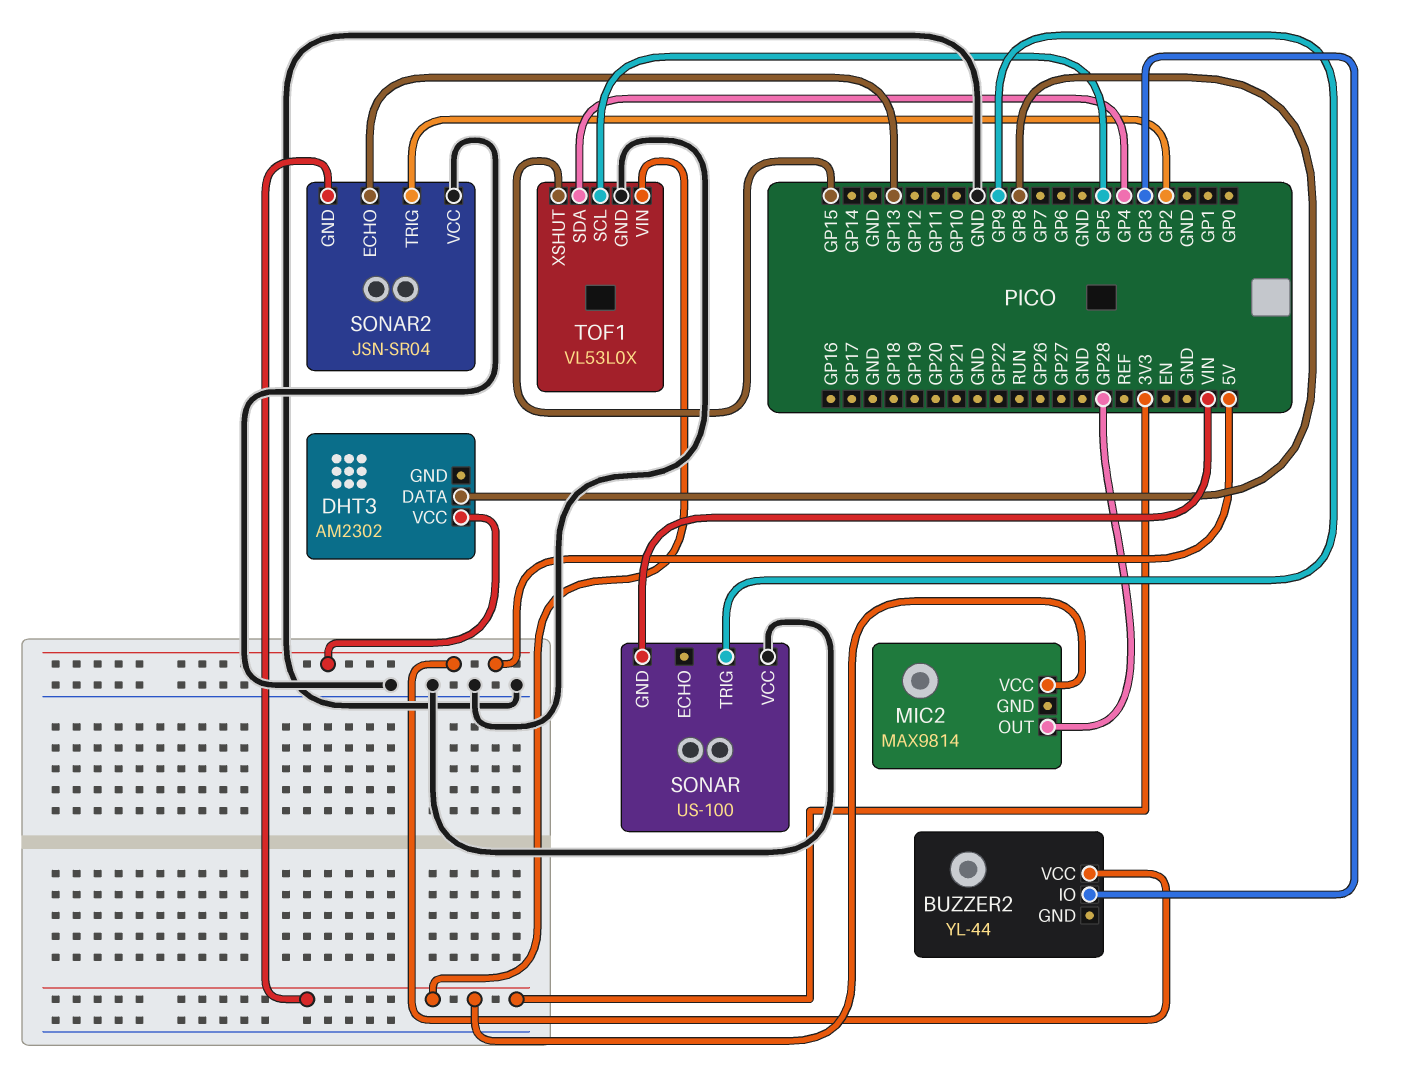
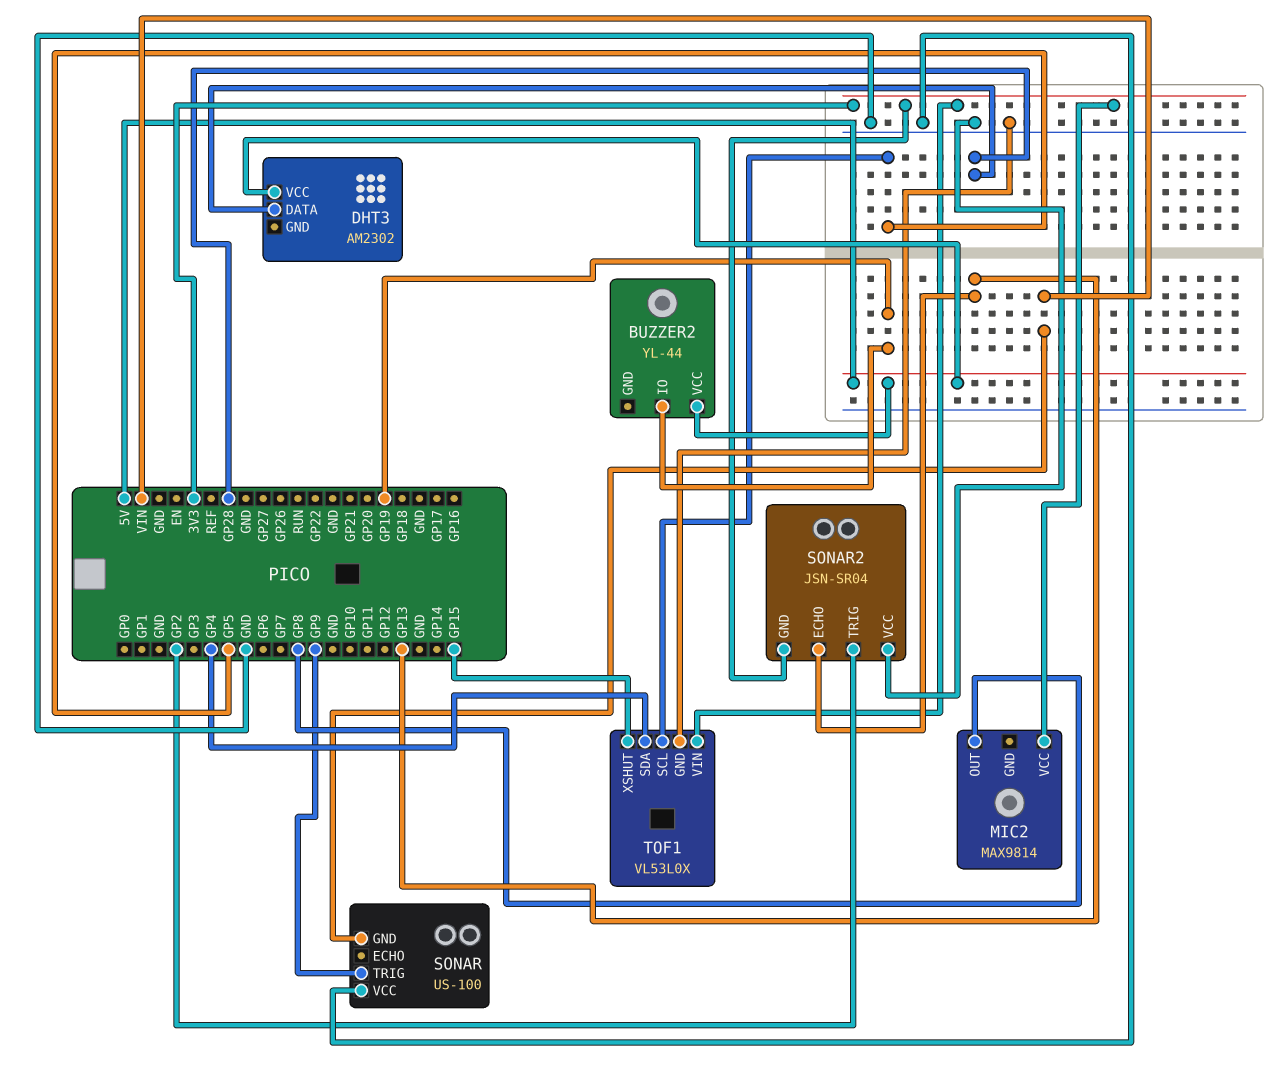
BUZZER2 pin IO: GP3 -> GP19
DHT3 pin DATA: GP8 -> GP28
MIC2 pin OUT: GP28 -> GP8

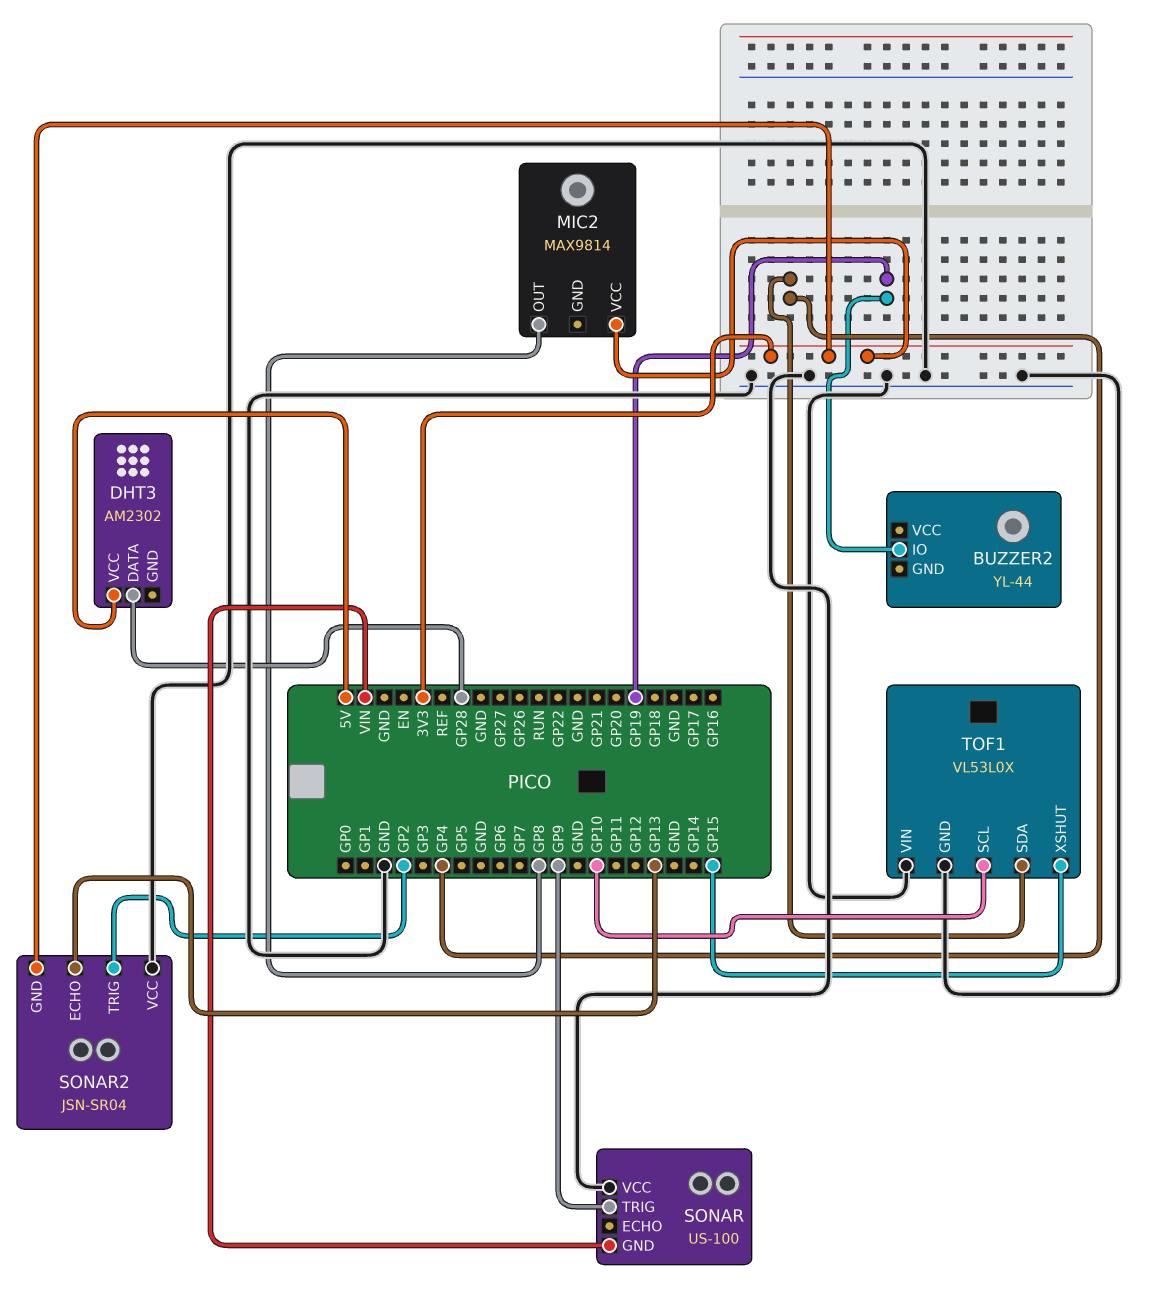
BUZZER2 pin VCC: 5V -> none
TOF1 pin SCL: GP5 -> GP10
TOF1 pin VIN: 3V3 -> GND

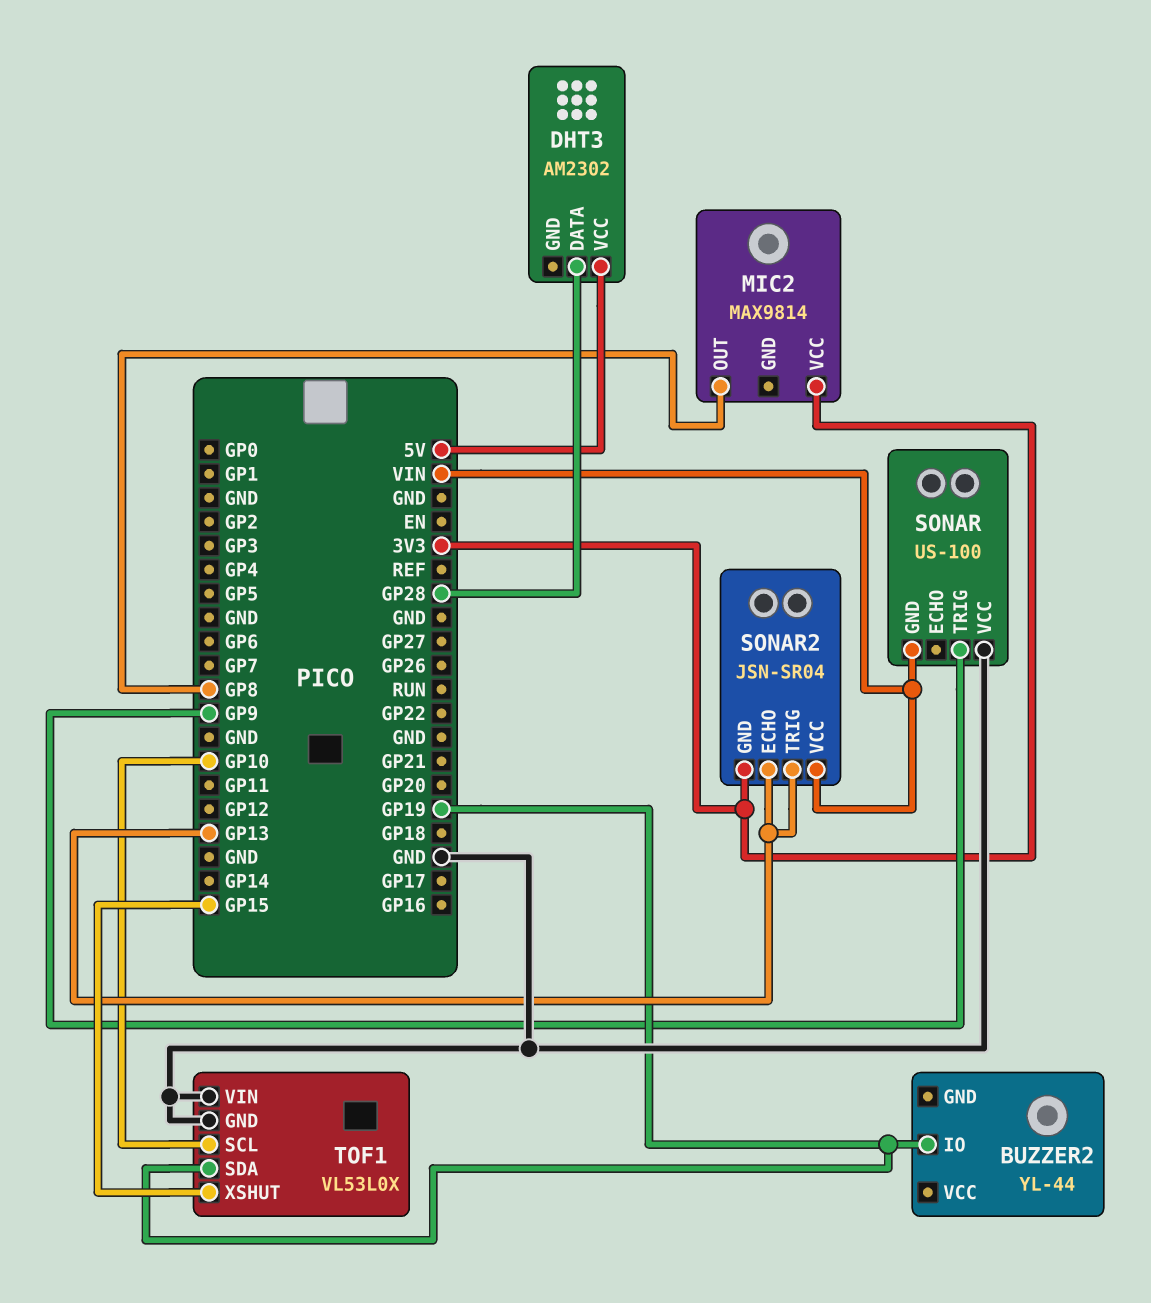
SONAR2 pin TRIG: GP2 -> GP13
SONAR2 pin VCC: GND -> VIN
TOF1 pin SDA: GP4 -> GP19

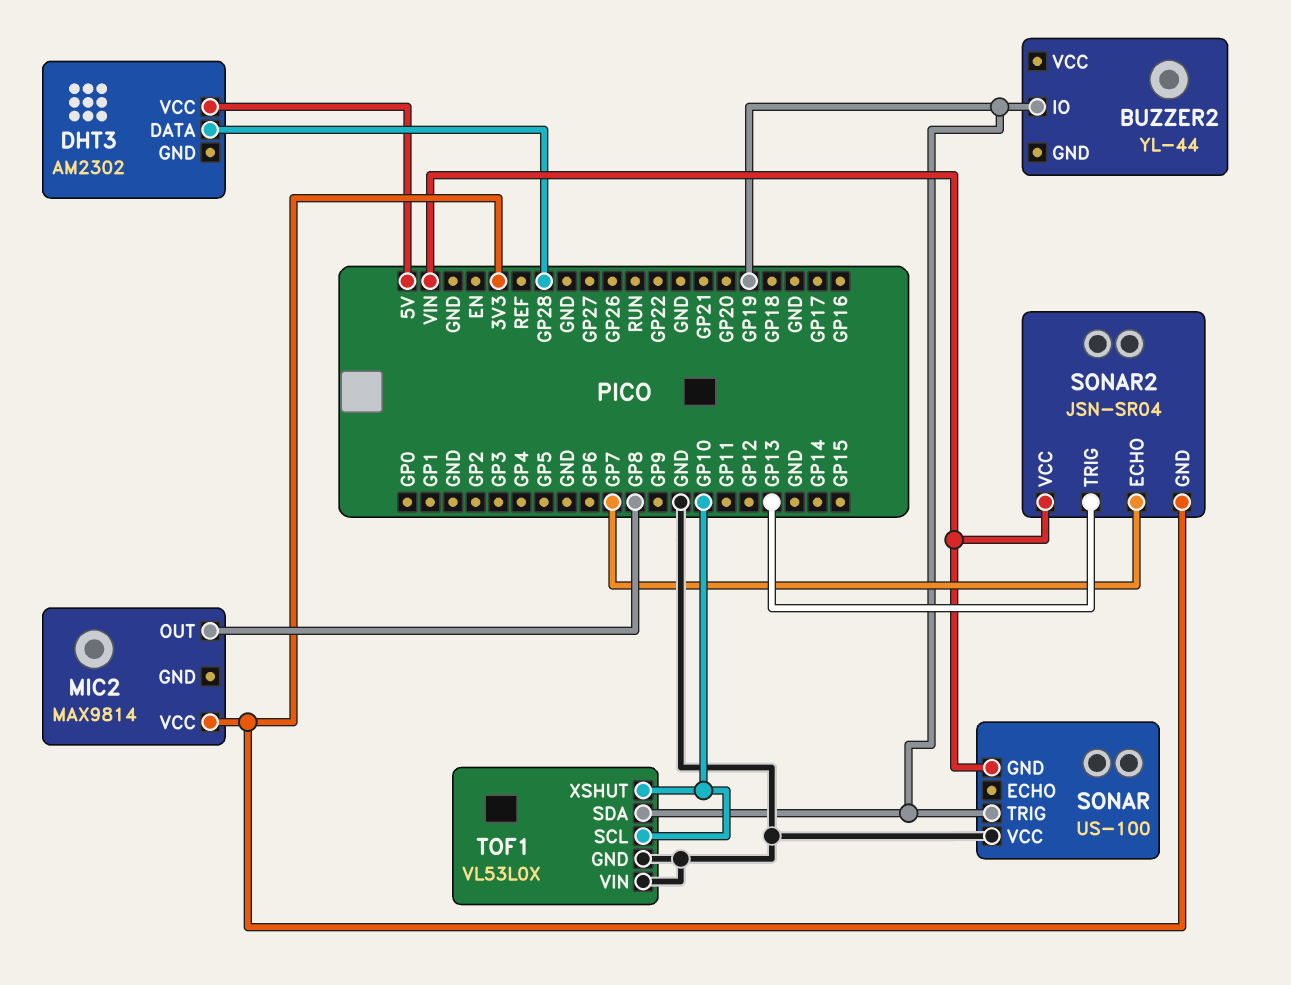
SONAR pin TRIG: GP9 -> GP19
SONAR2 pin ECHO: GP13 -> GP7
TOF1 pin XSHUT: GP15 -> GP10

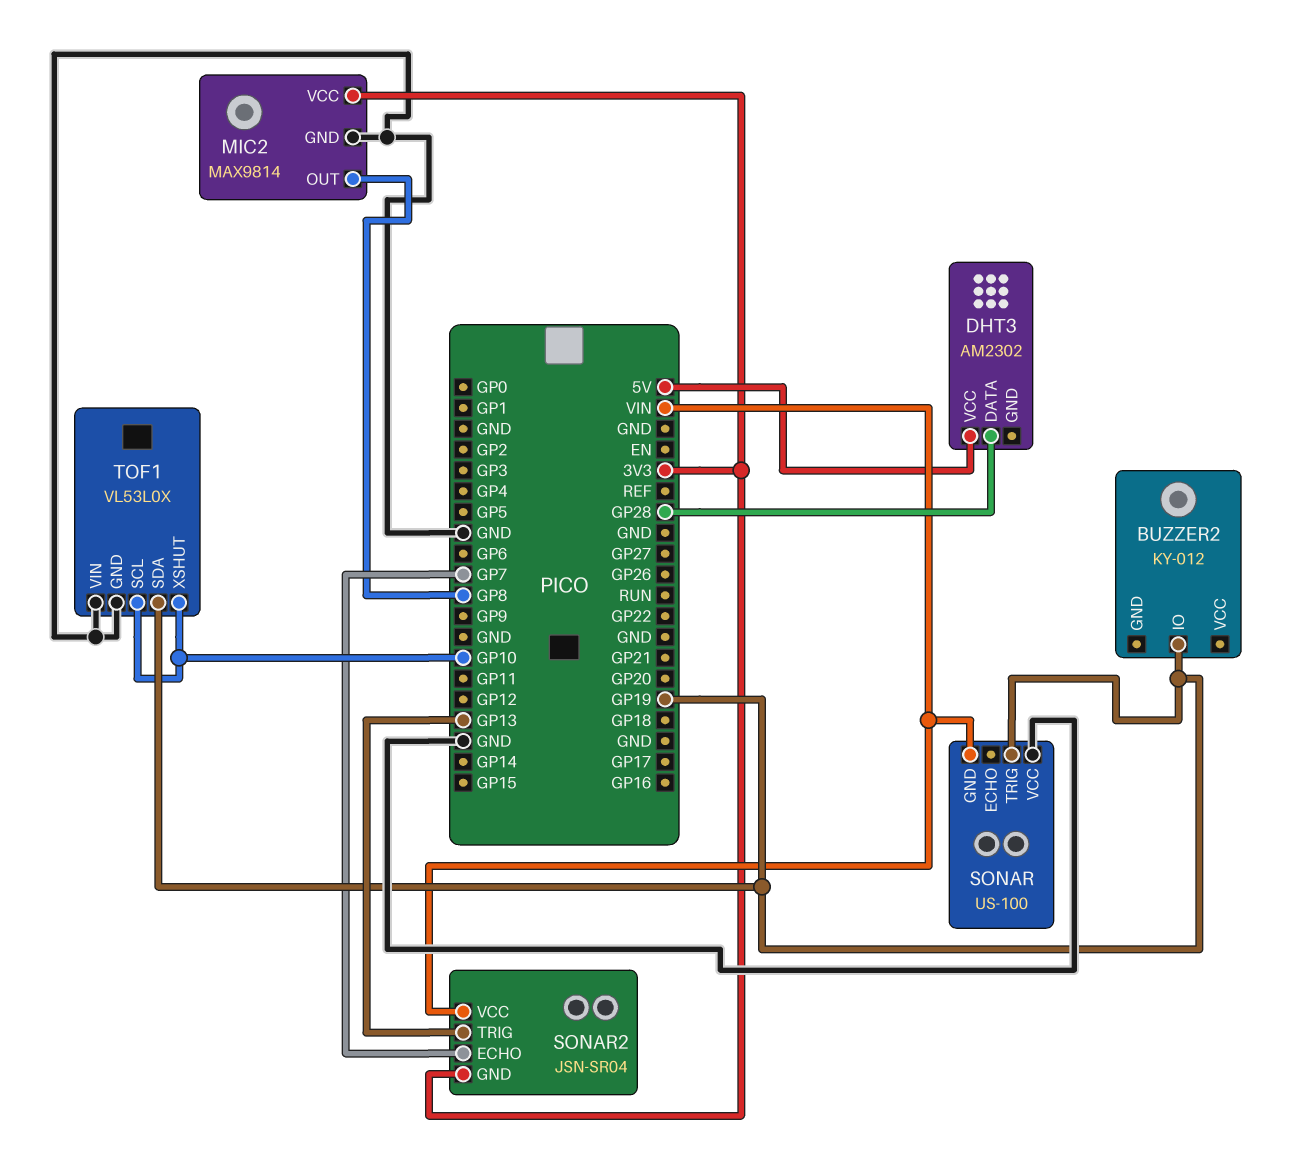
BUZZER2: YL-44 -> KY-012
MIC2 pin GND: none -> GND

